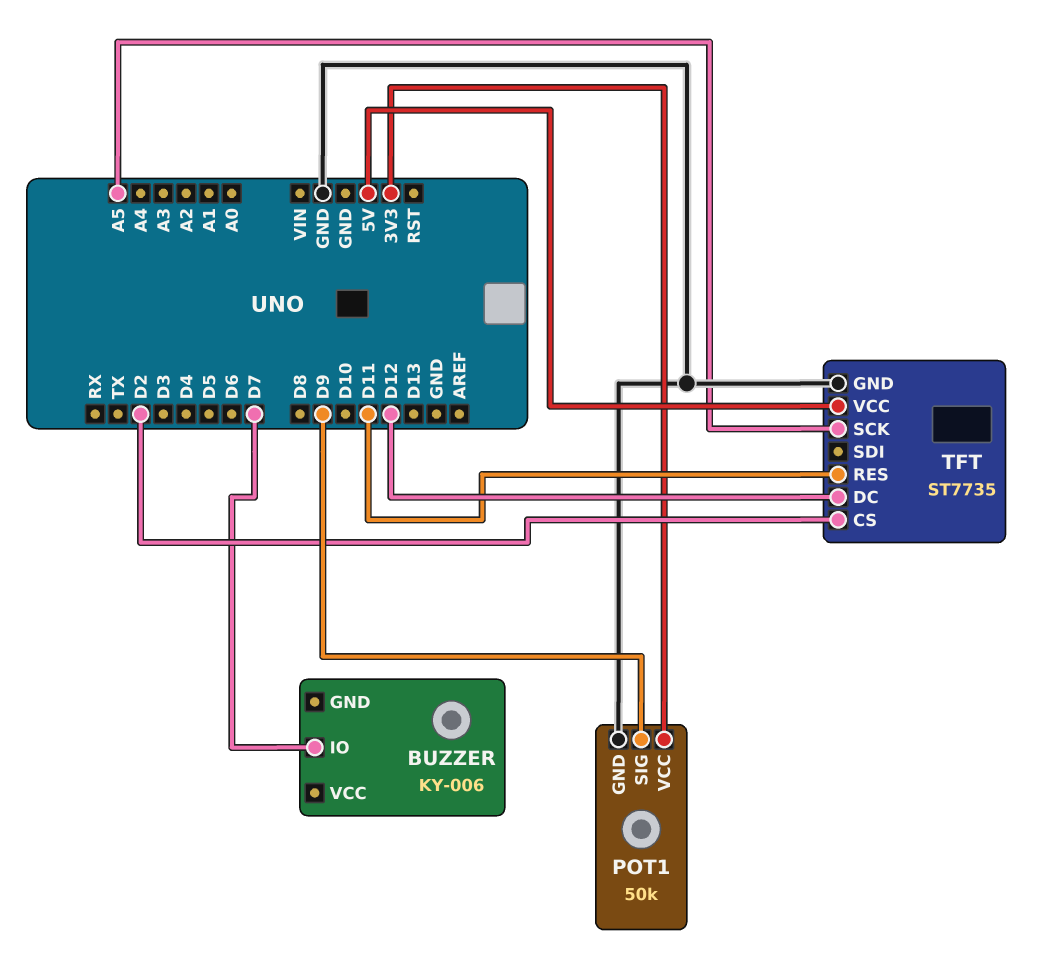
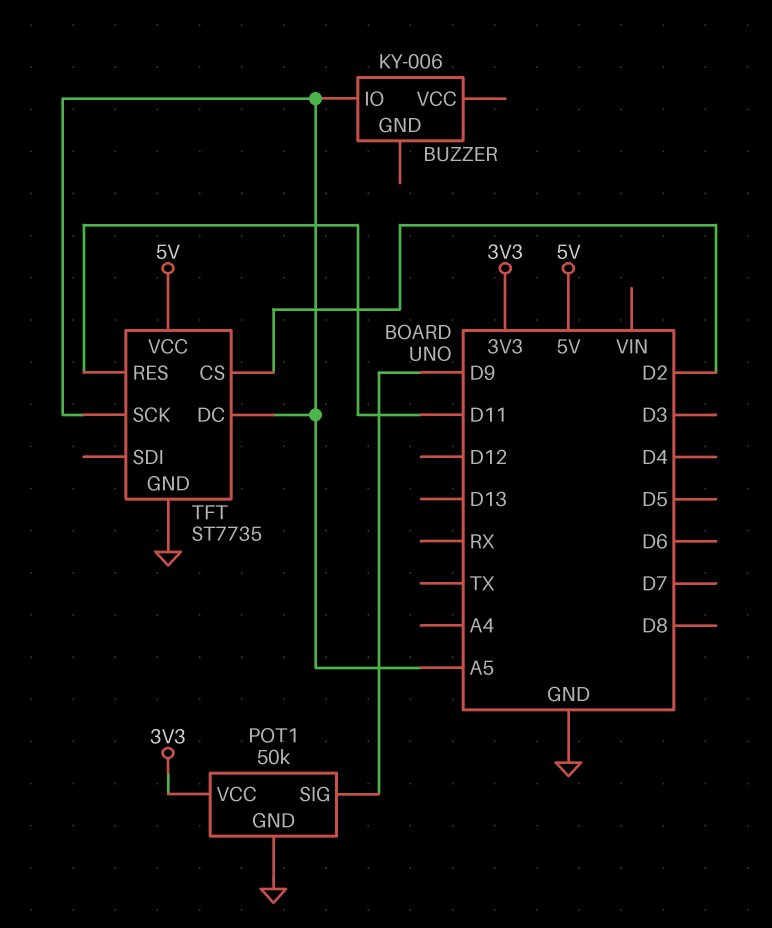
BUZZER pin IO: D7 -> A5
TFT pin DC: D12 -> A5

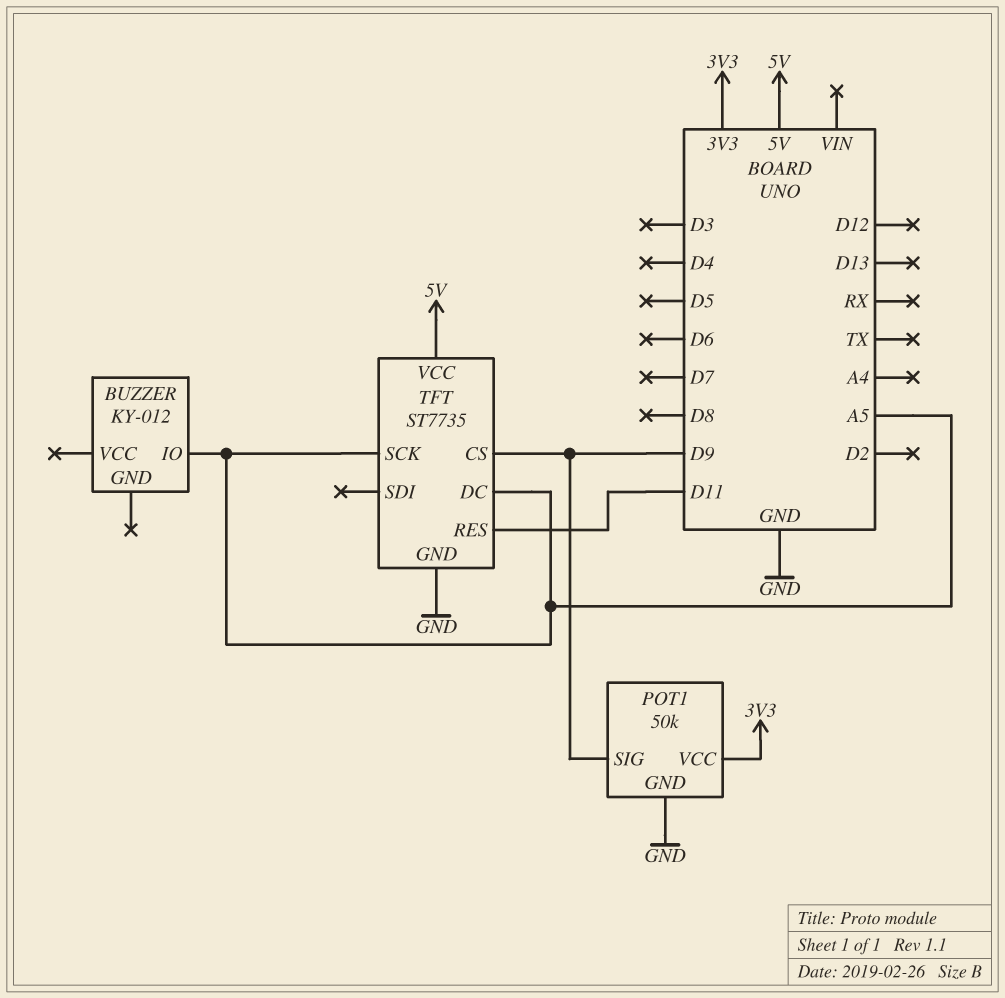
BUZZER: KY-006 -> KY-012
TFT pin CS: D2 -> D9

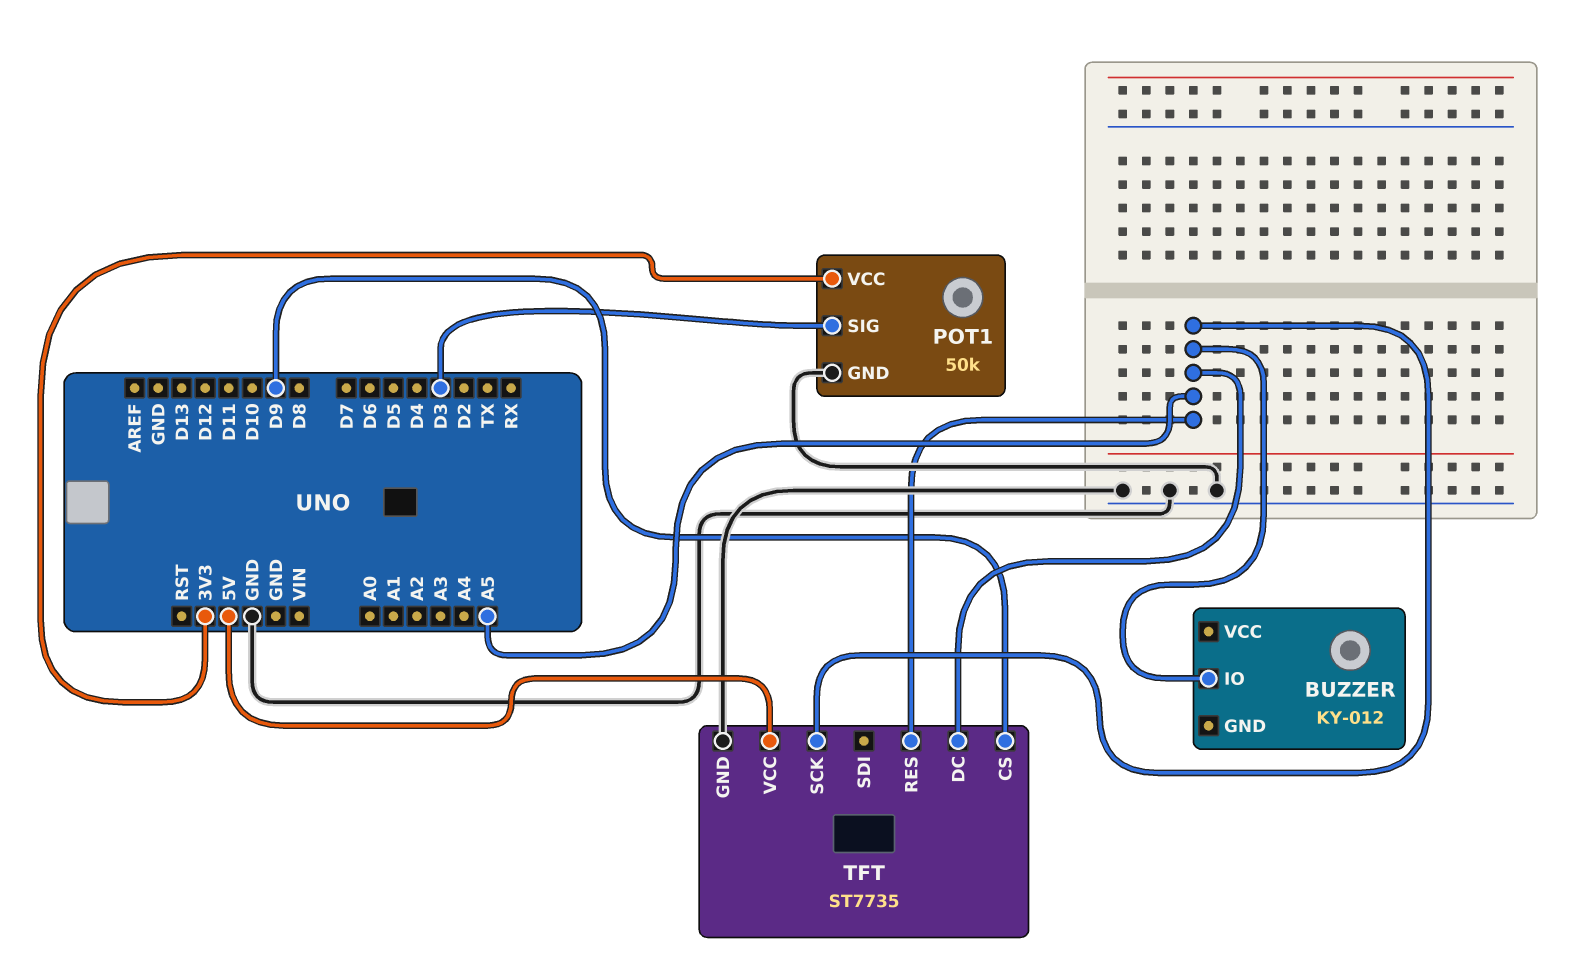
POT1 pin SIG: D9 -> D3
TFT pin RES: D11 -> A5

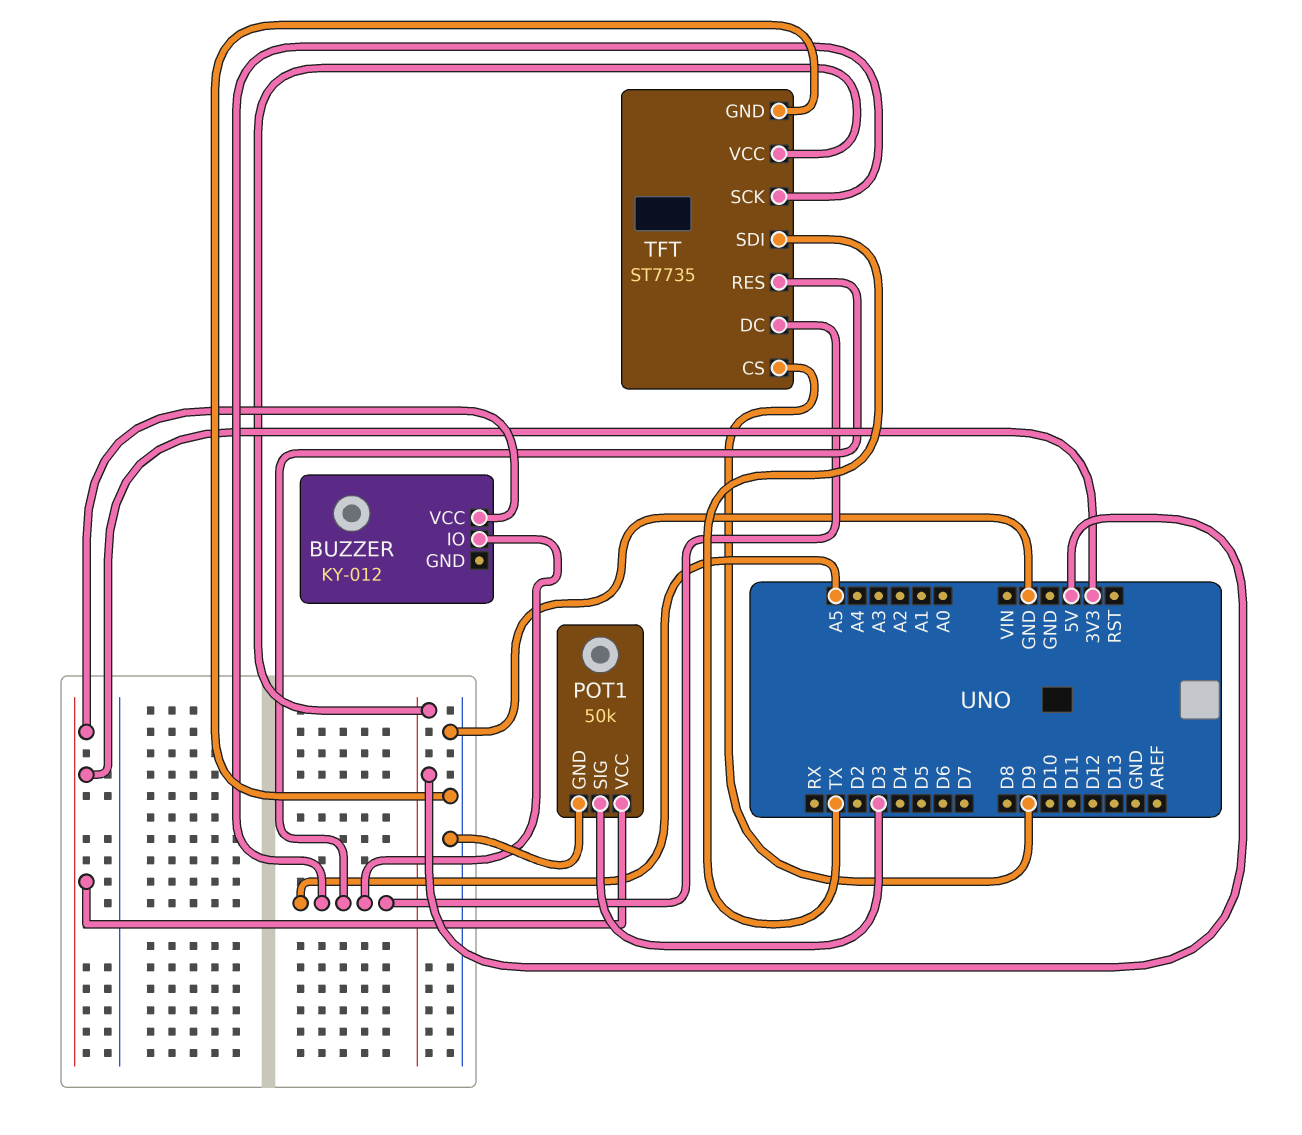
BUZZER pin VCC: none -> 3V3
TFT pin SDI: none -> TX

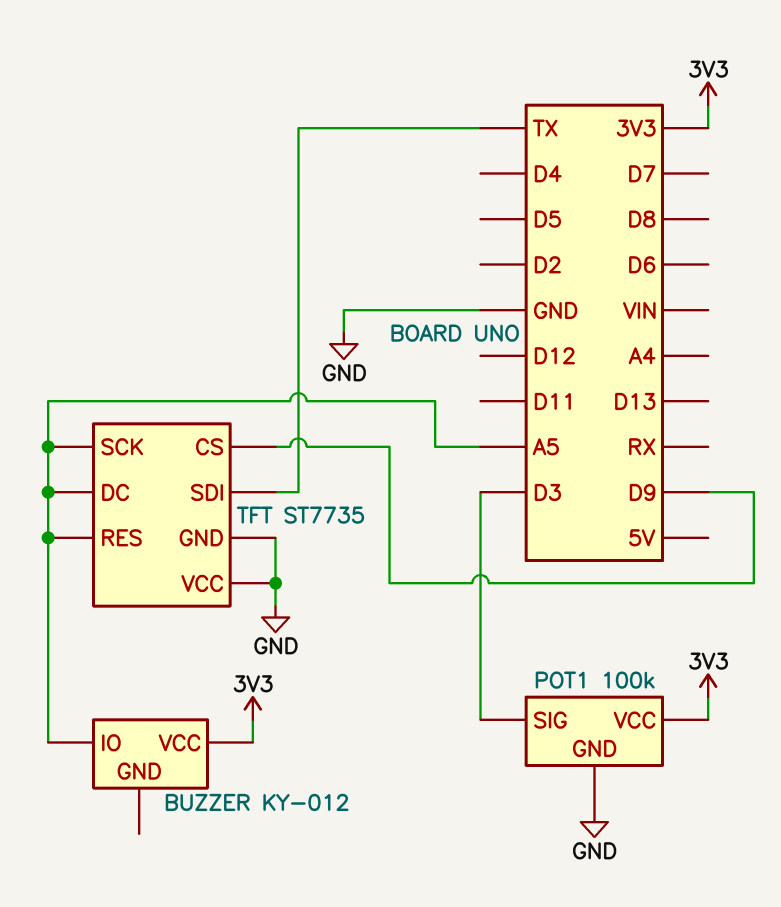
POT1: 50k -> 100k
TFT pin VCC: 5V -> GND

